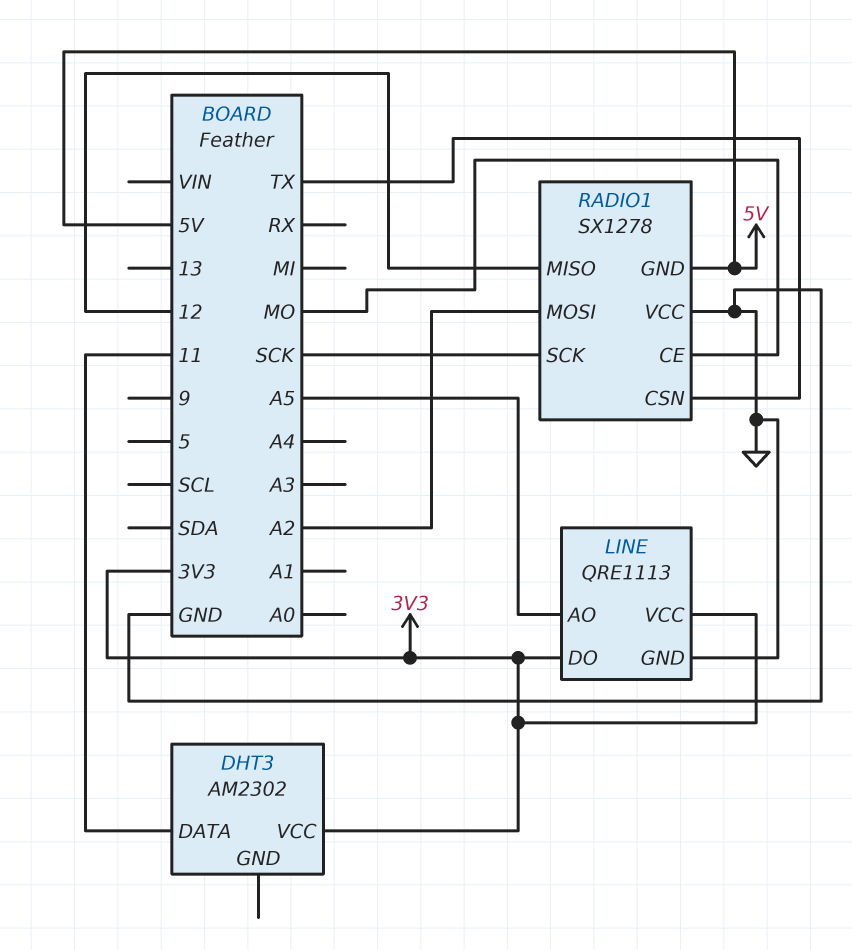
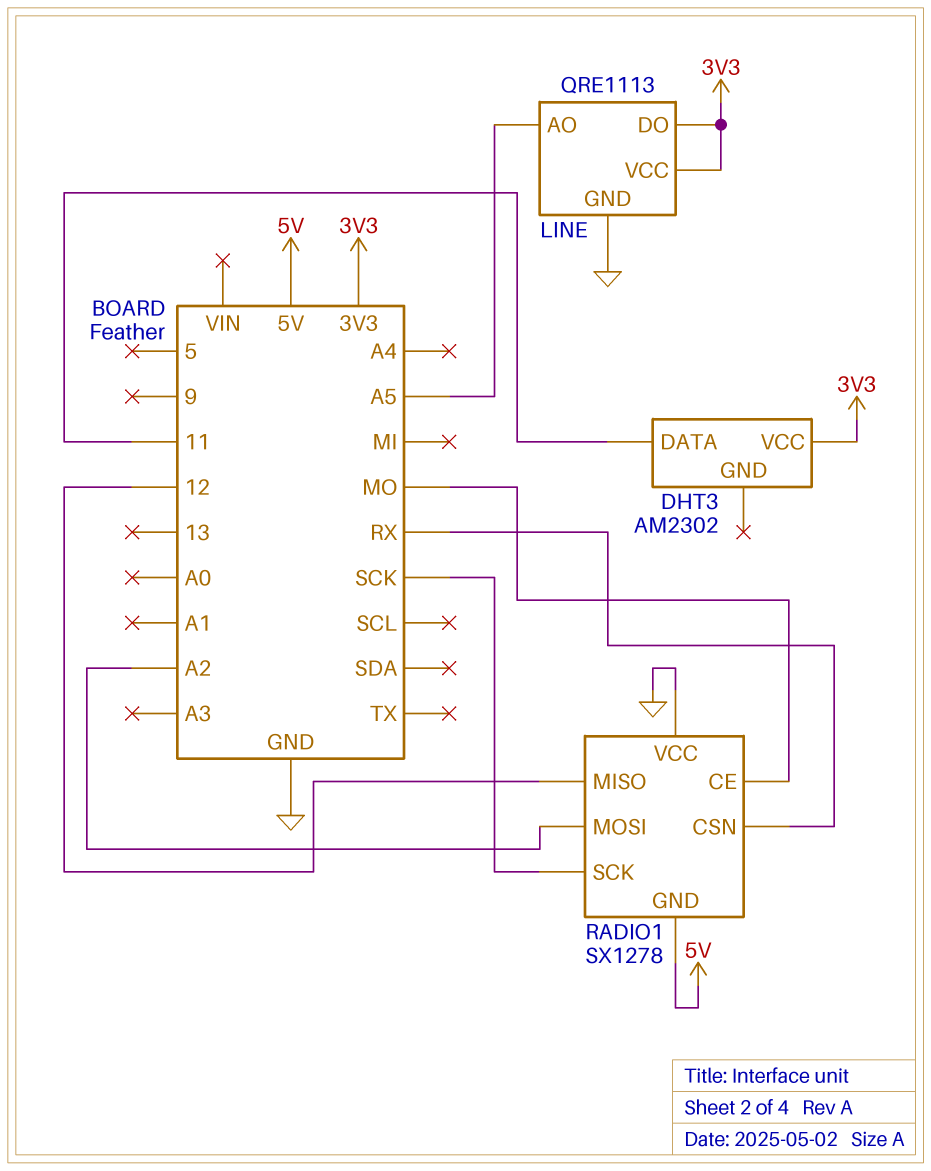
RADIO1 pin CSN: TX -> RX

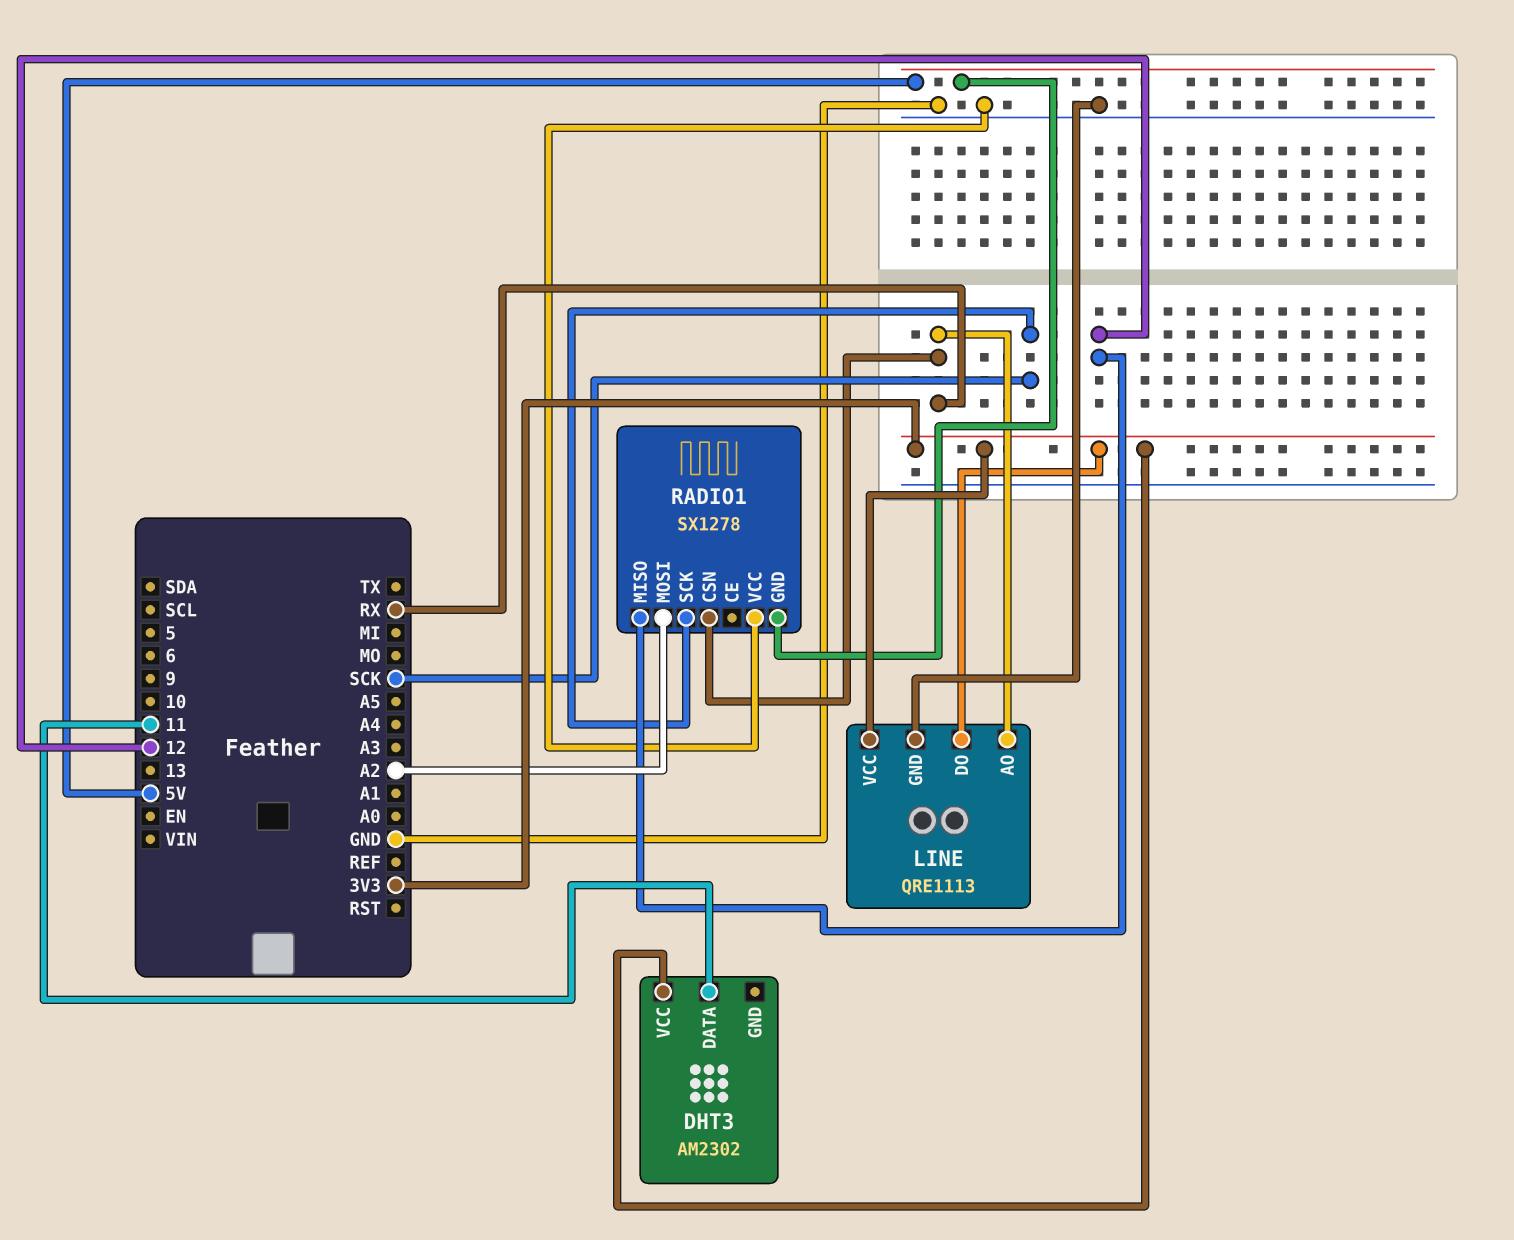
LINE pin AO: A5 -> RX
RADIO1 pin CE: MO -> none

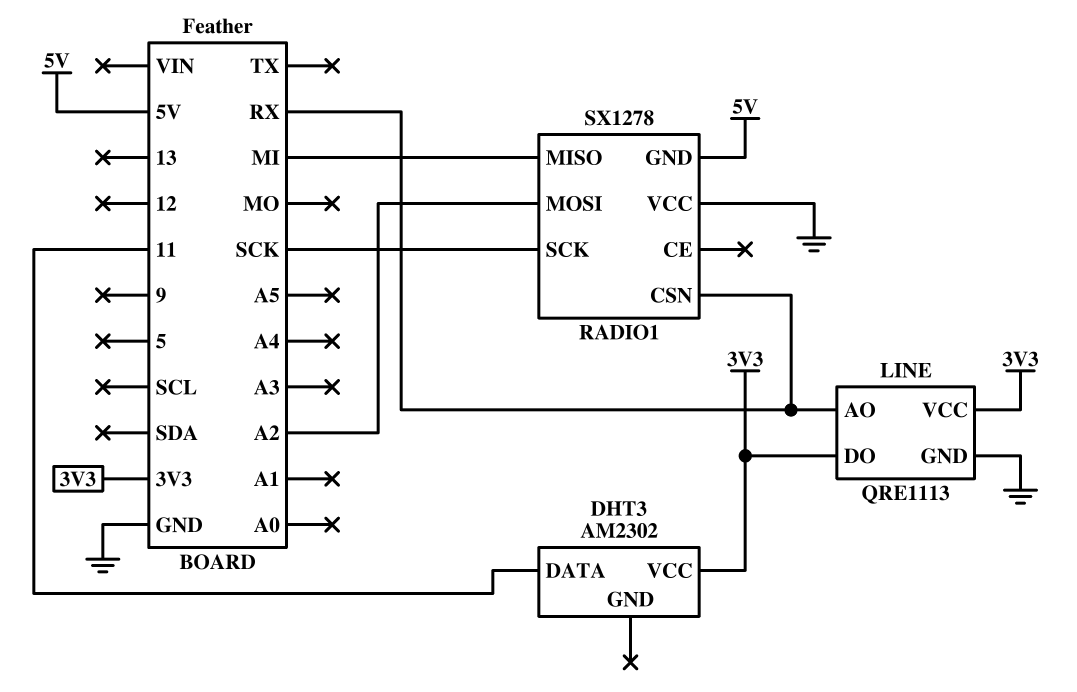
RADIO1 pin MISO: 12 -> MI

